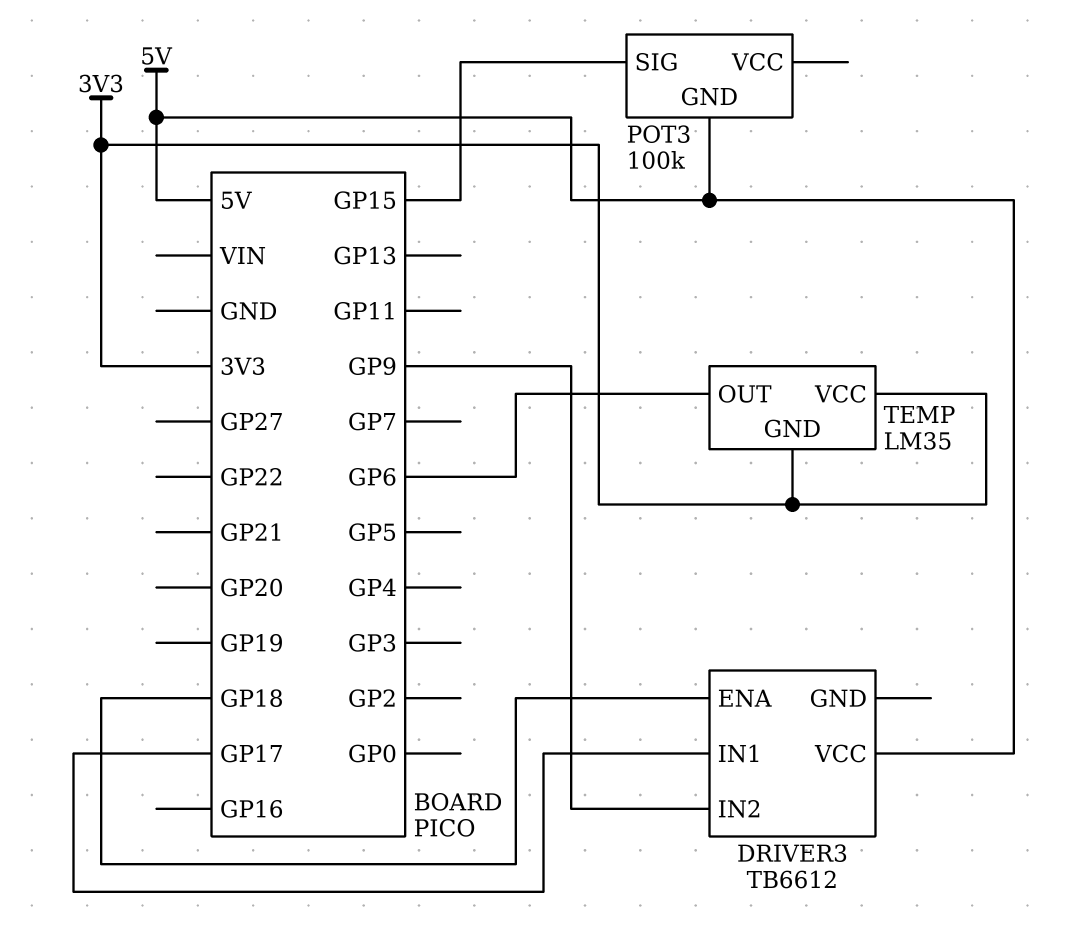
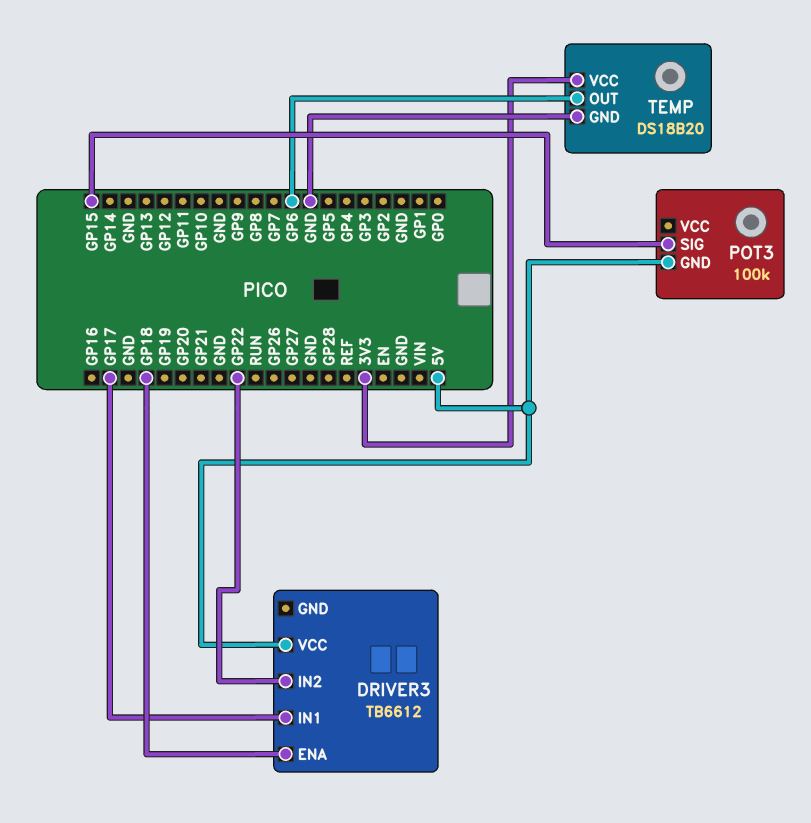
DRIVER3 pin IN2: GP9 -> GP22
TEMP: LM35 -> DS18B20
TEMP pin GND: 3V3 -> GND

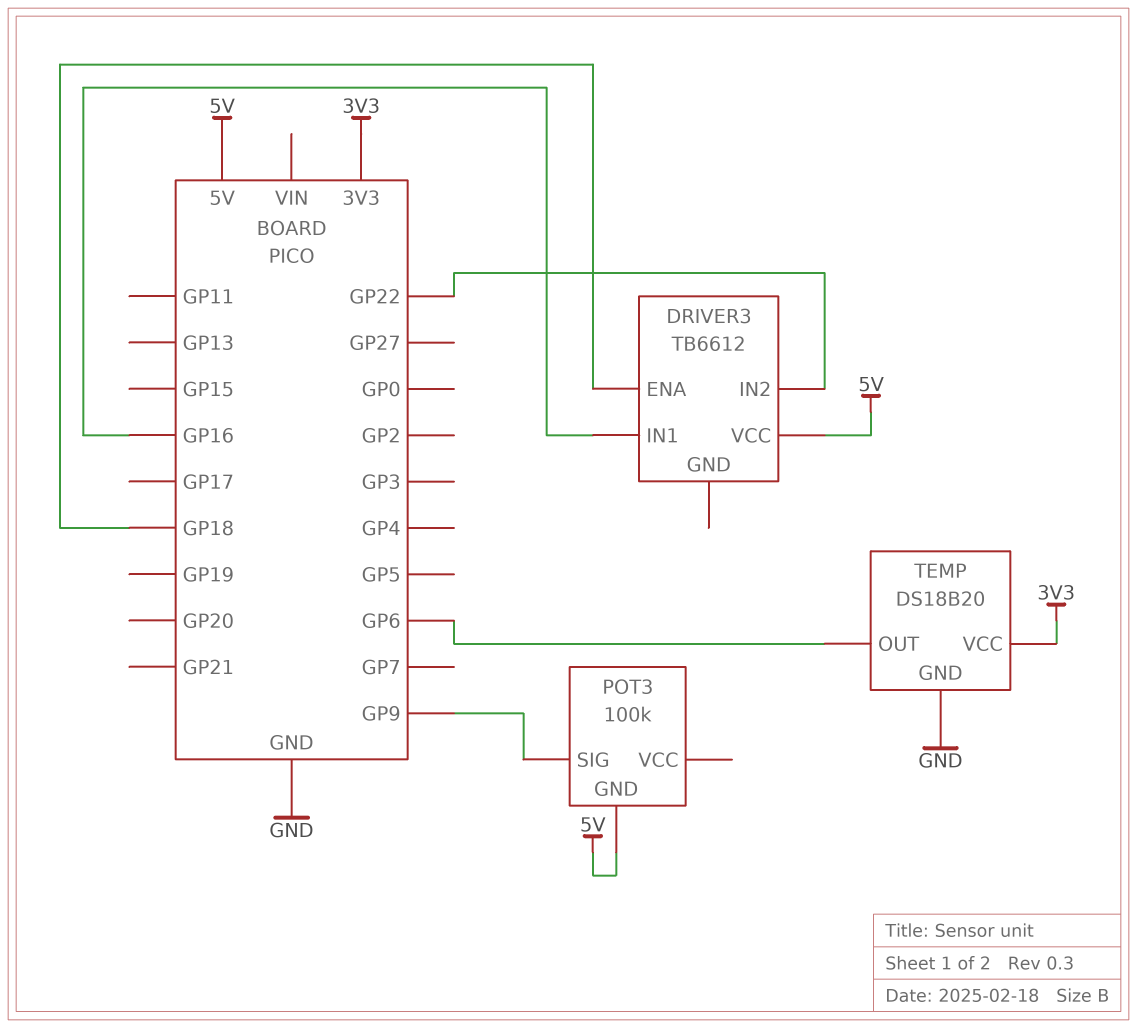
DRIVER3 pin IN1: GP17 -> GP16
POT3 pin SIG: GP15 -> GP9

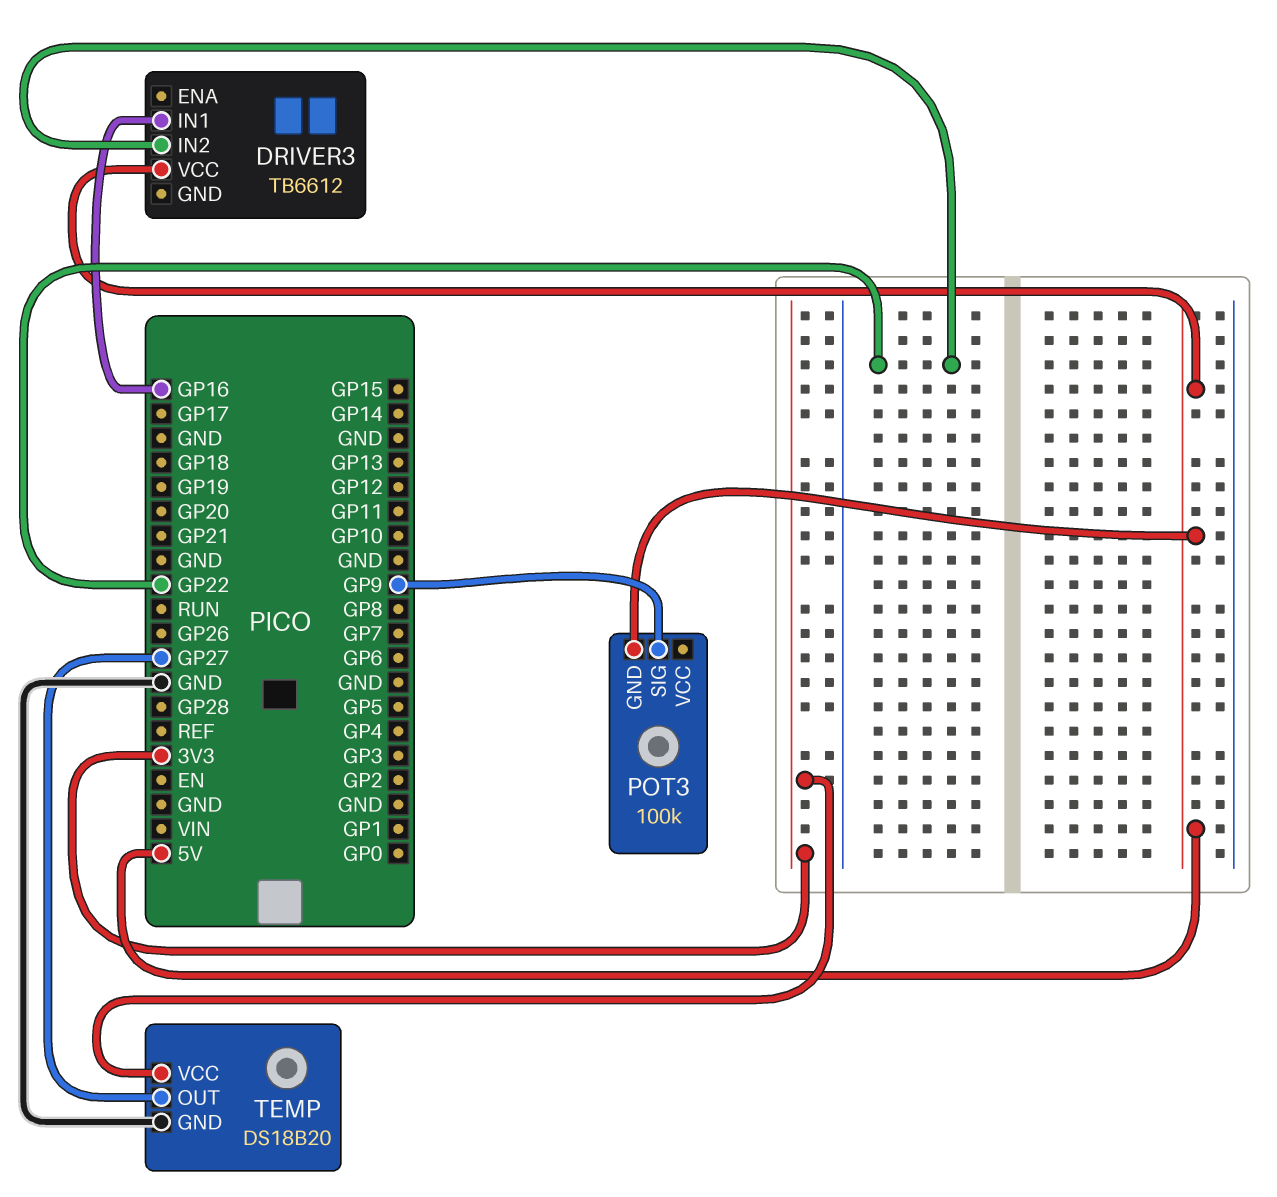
DRIVER3 pin ENA: GP18 -> none
TEMP pin OUT: GP6 -> GP27

